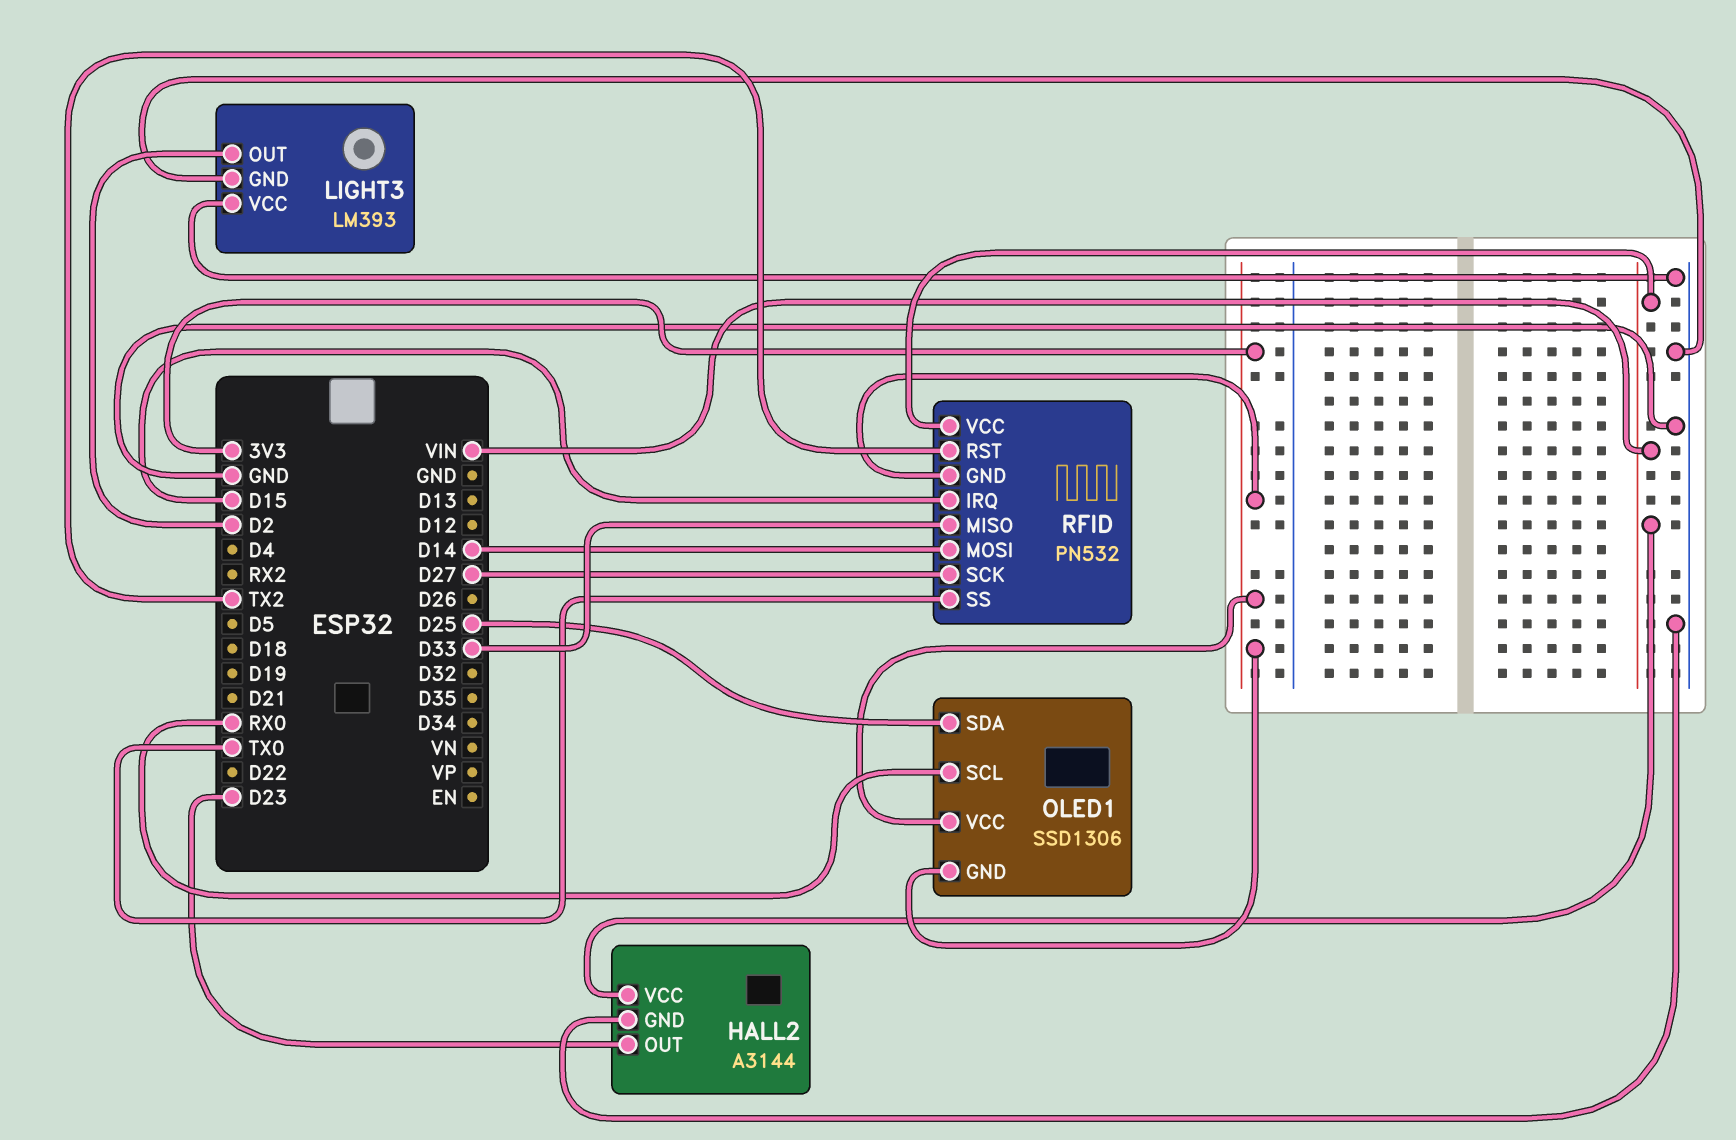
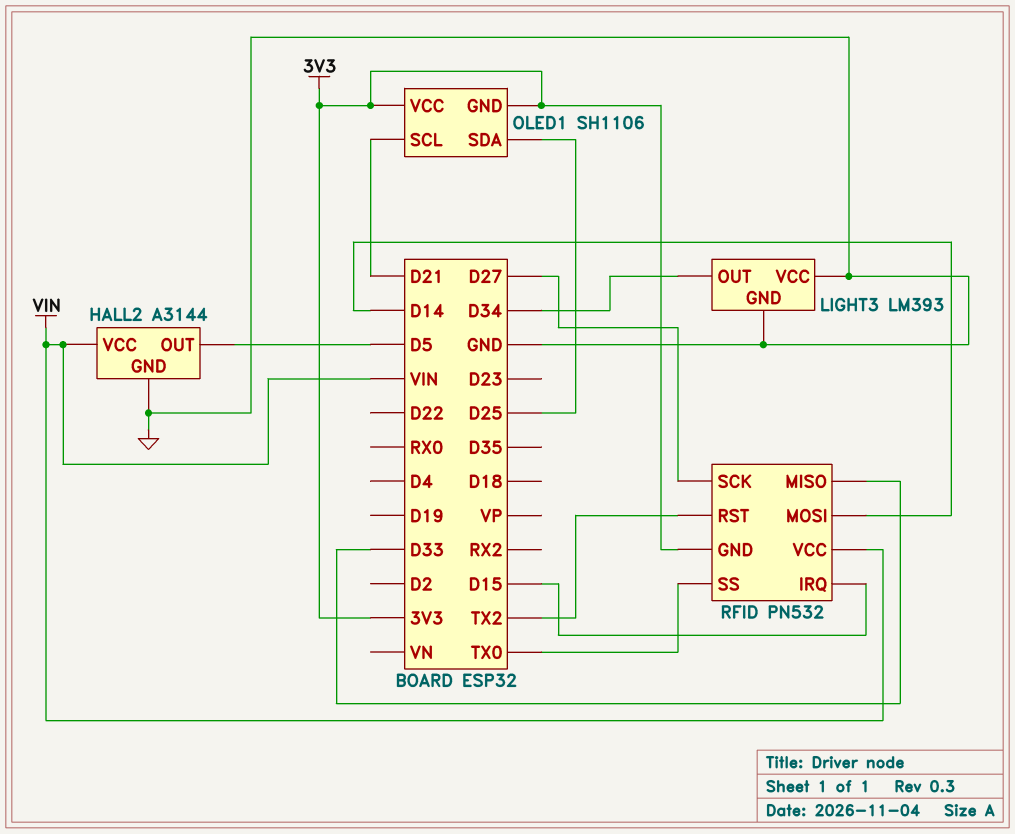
HALL2 pin OUT: D23 -> D5
LIGHT3 pin OUT: D2 -> D34
OLED1: SSD1306 -> SH1106
OLED1 pin SCL: RX0 -> D21

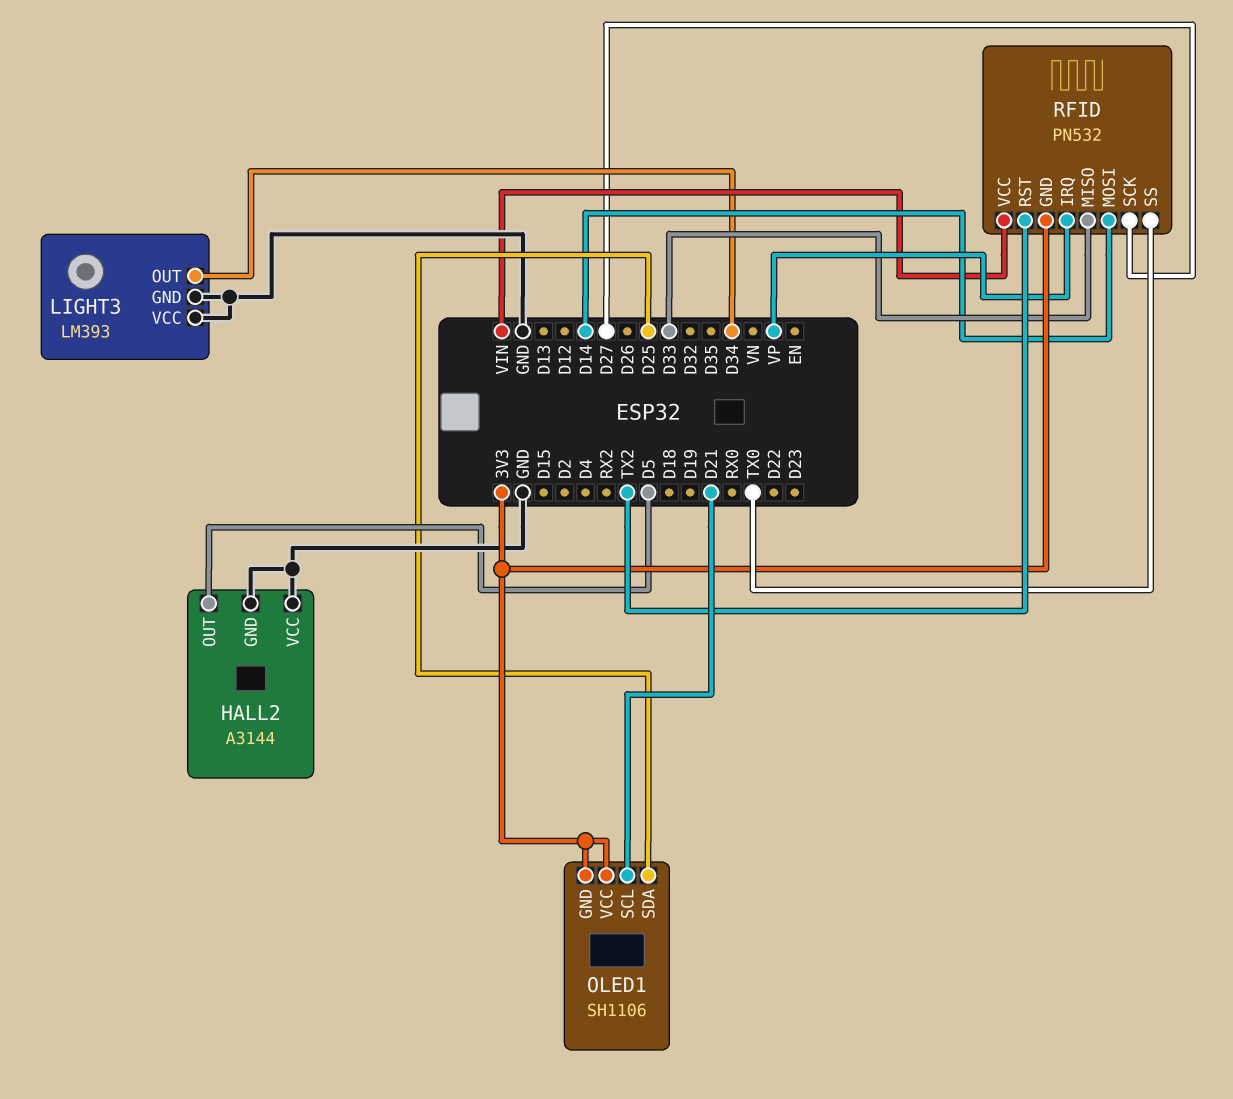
HALL2 pin VCC: VIN -> GND
RFID pin IRQ: D15 -> VP

